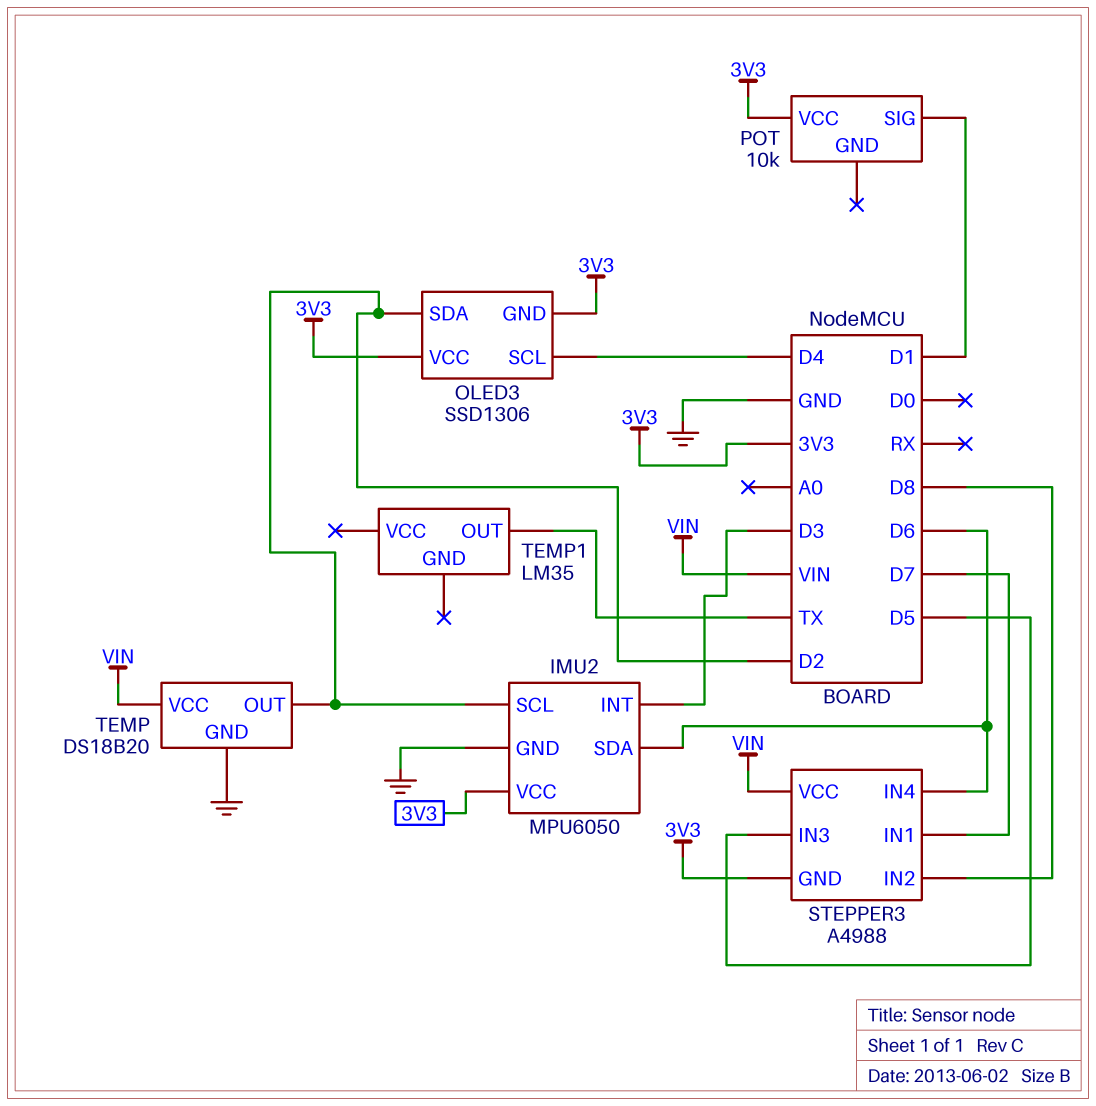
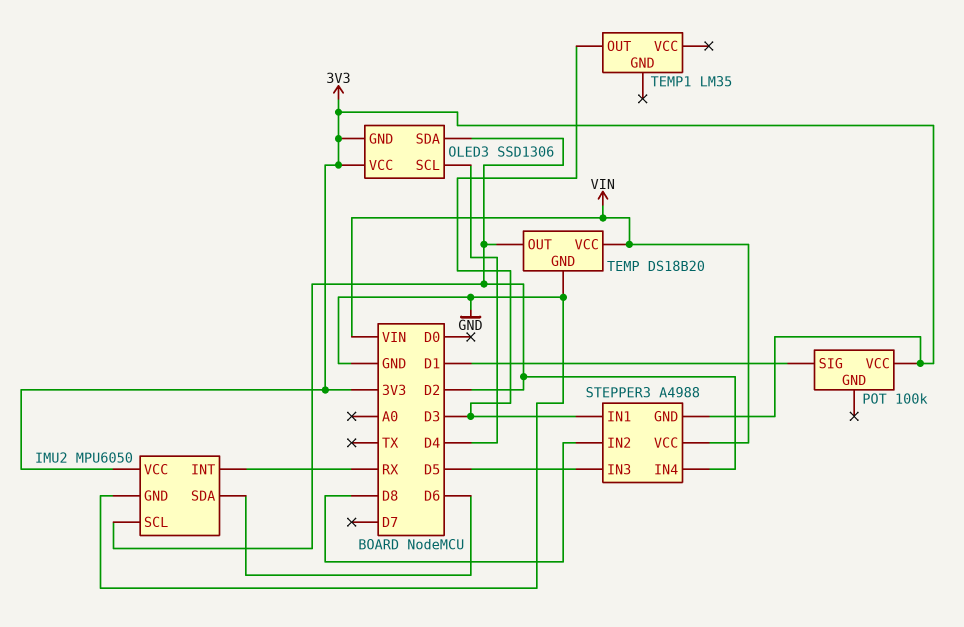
IMU2 pin INT: D3 -> RX
POT: 10k -> 100k
STEPPER3 pin IN1: D7 -> D3
STEPPER3 pin IN4: D6 -> D2
TEMP1 pin OUT: TX -> D3

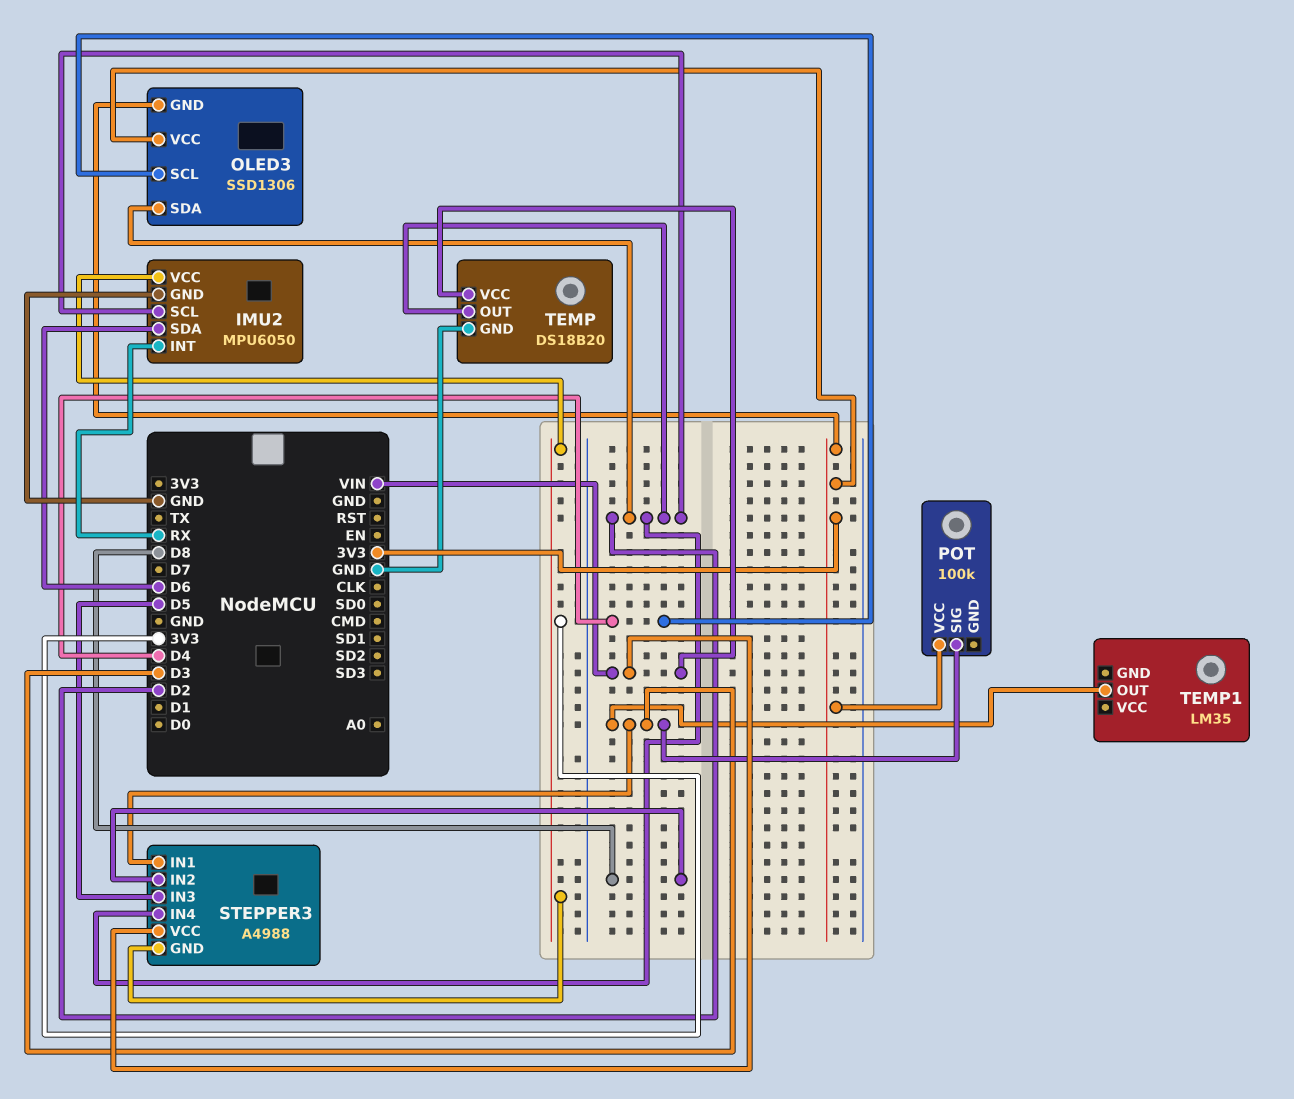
POT pin SIG: D1 -> D3

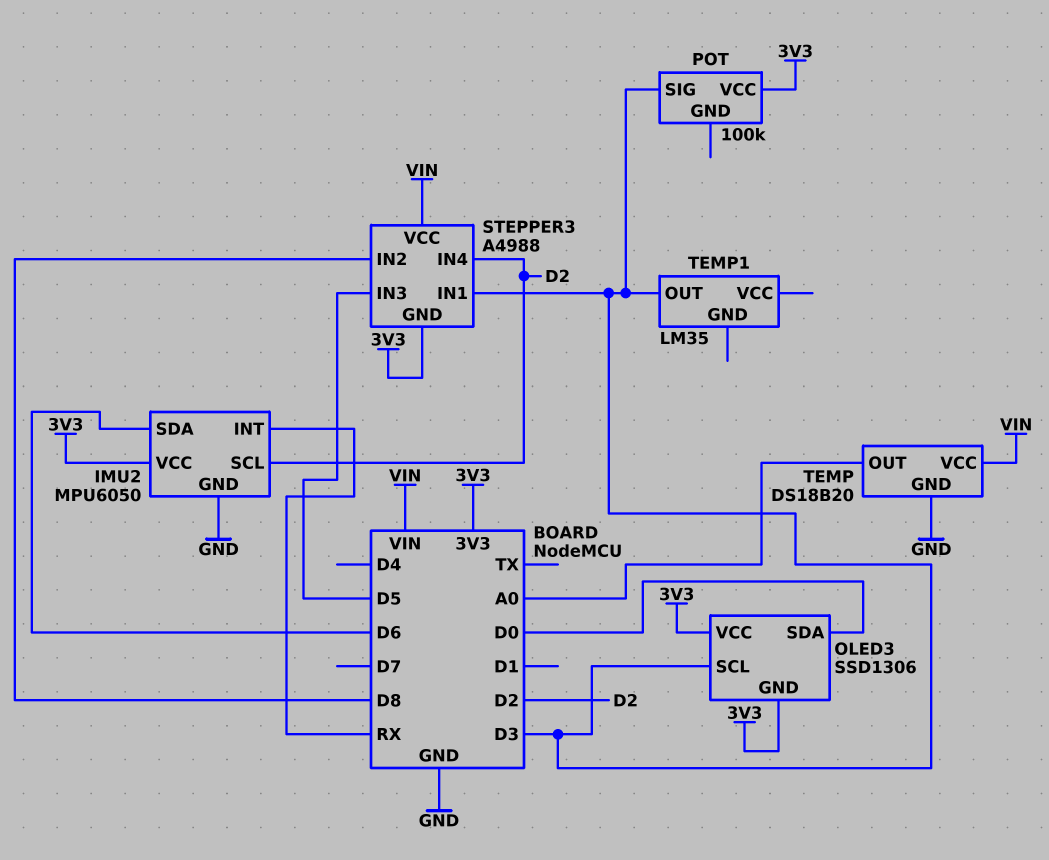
OLED3 pin SCL: D4 -> D3
OLED3 pin SDA: D2 -> D0
TEMP pin OUT: D2 -> A0

